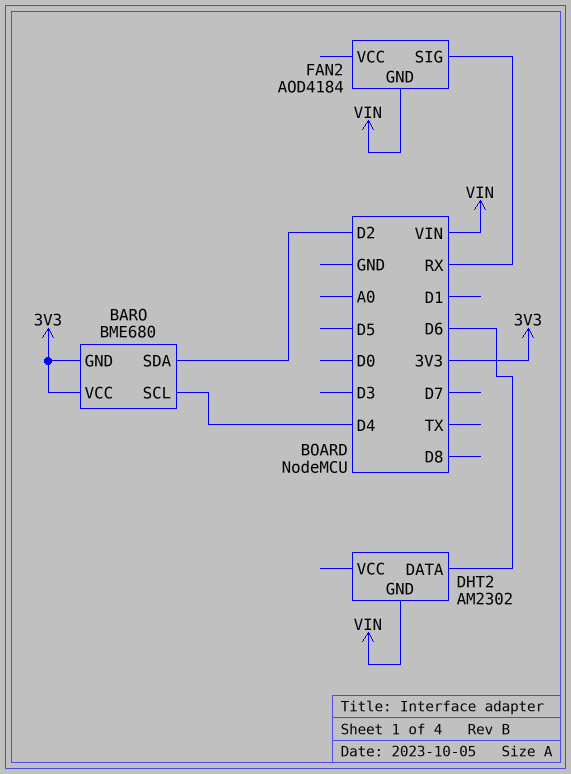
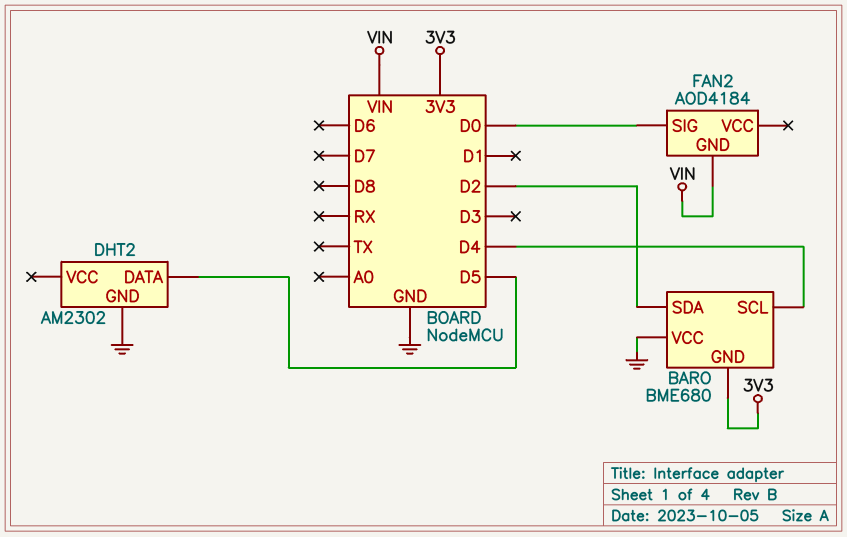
BARO pin VCC: 3V3 -> GND
DHT2 pin DATA: D6 -> D5
DHT2 pin GND: VIN -> GND
FAN2 pin SIG: RX -> D0

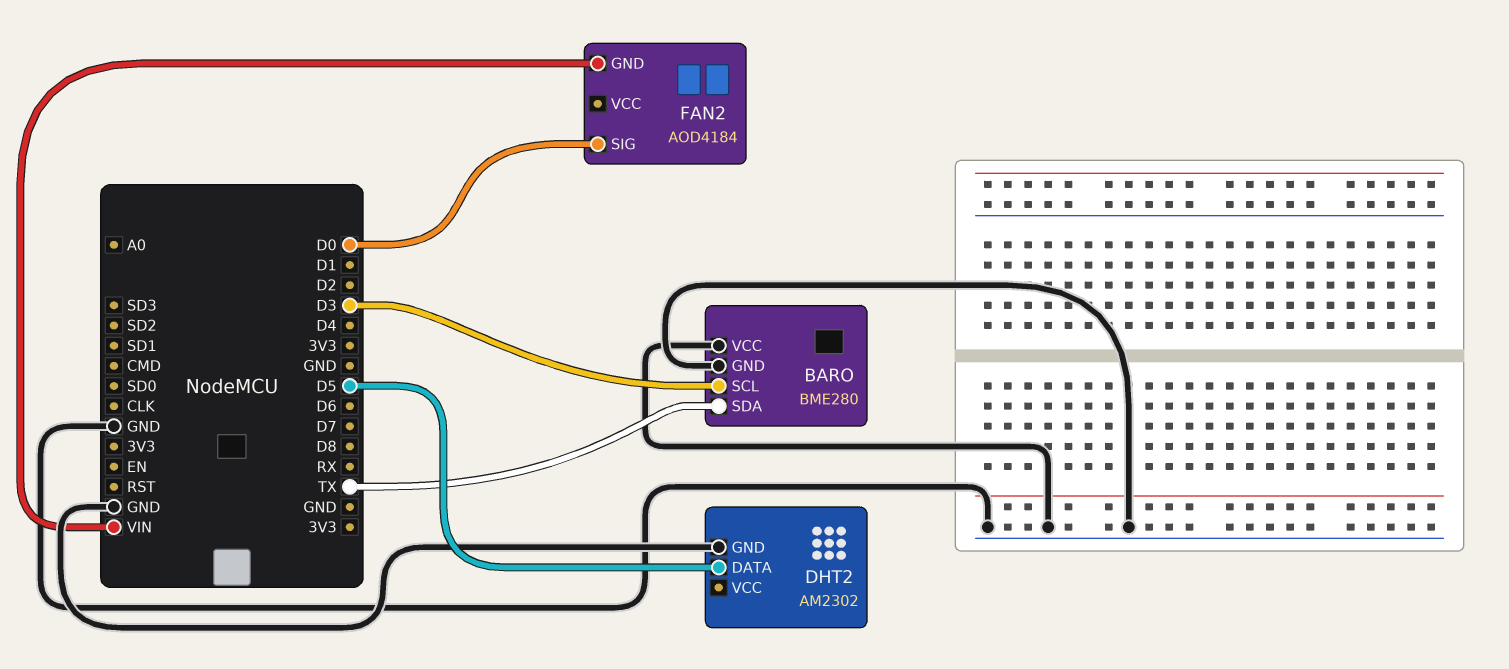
BARO: BME680 -> BME280
BARO pin GND: 3V3 -> GND
BARO pin SCL: D4 -> D3
BARO pin SDA: D2 -> TX

